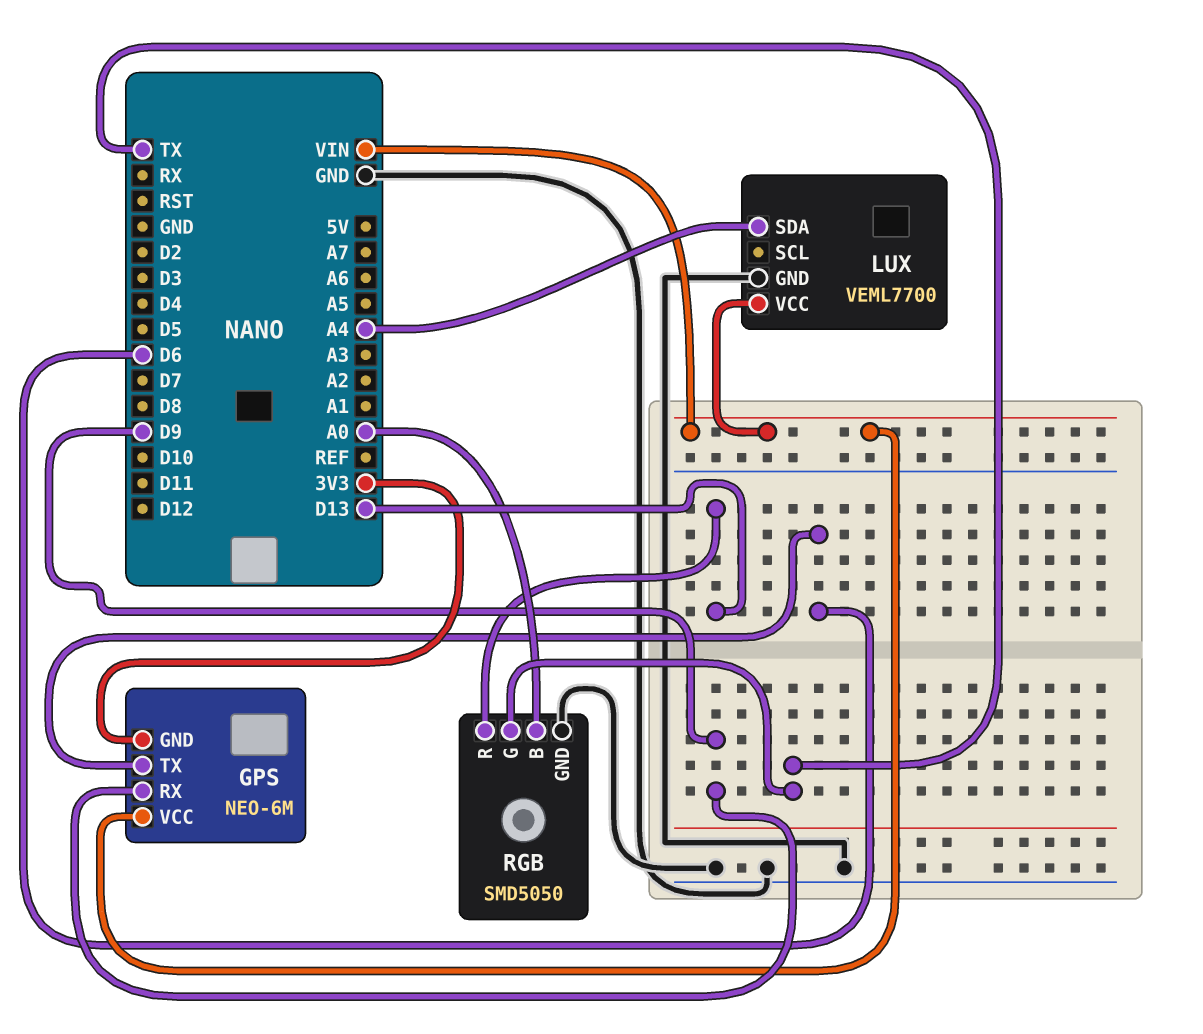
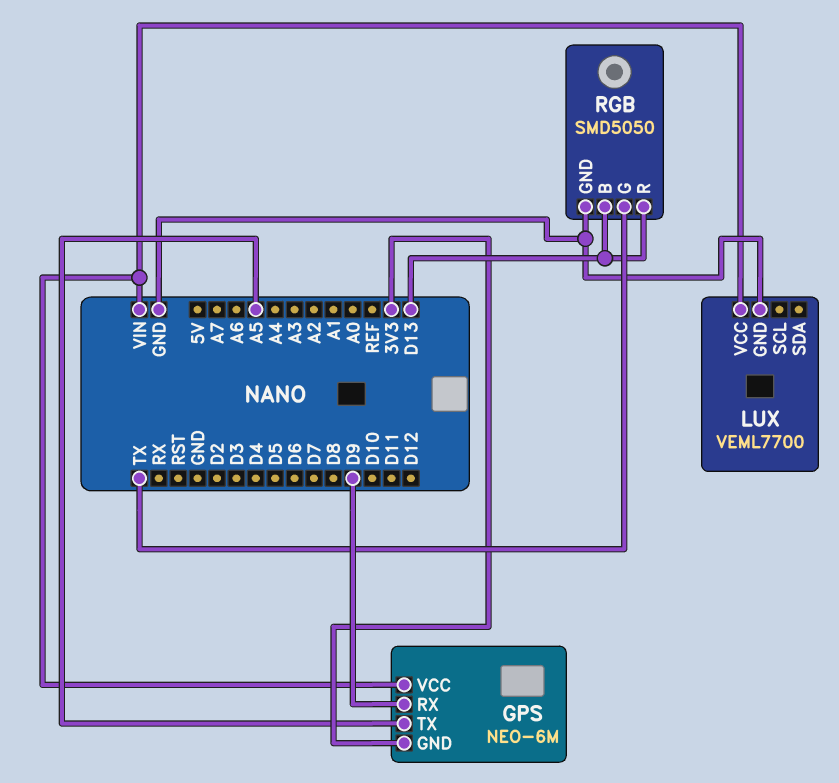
GPS pin TX: D6 -> A5
LUX pin SDA: A4 -> none
RGB pin B: A0 -> D13

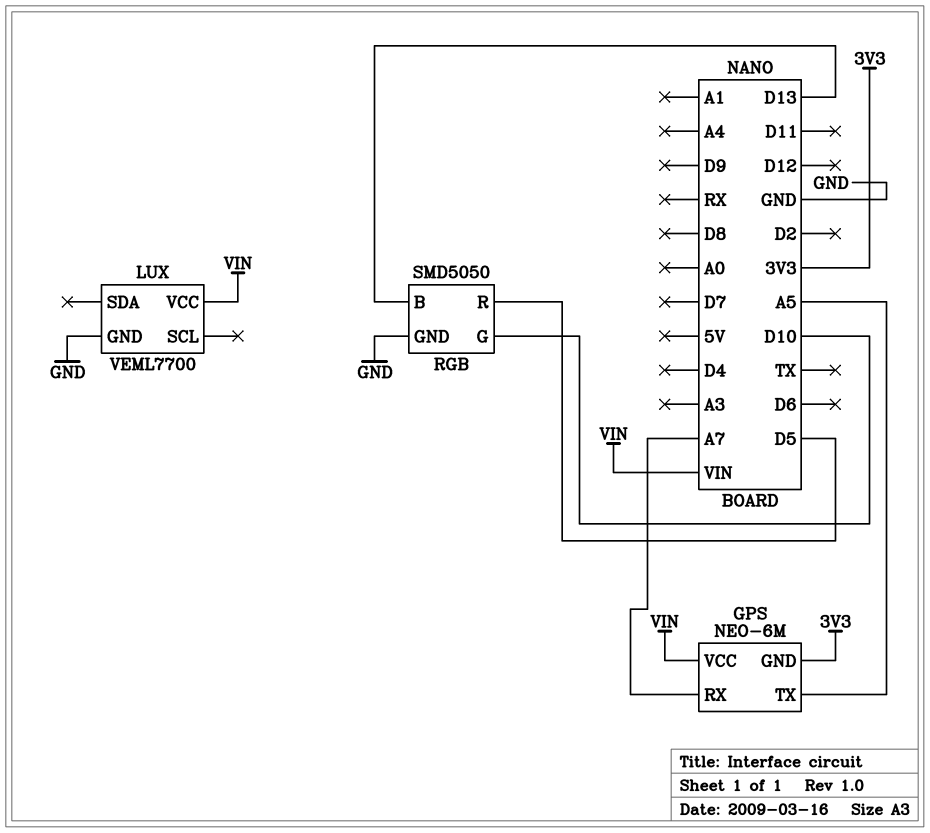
GPS pin RX: D9 -> A7
RGB pin G: TX -> D10
RGB pin R: D13 -> D5

